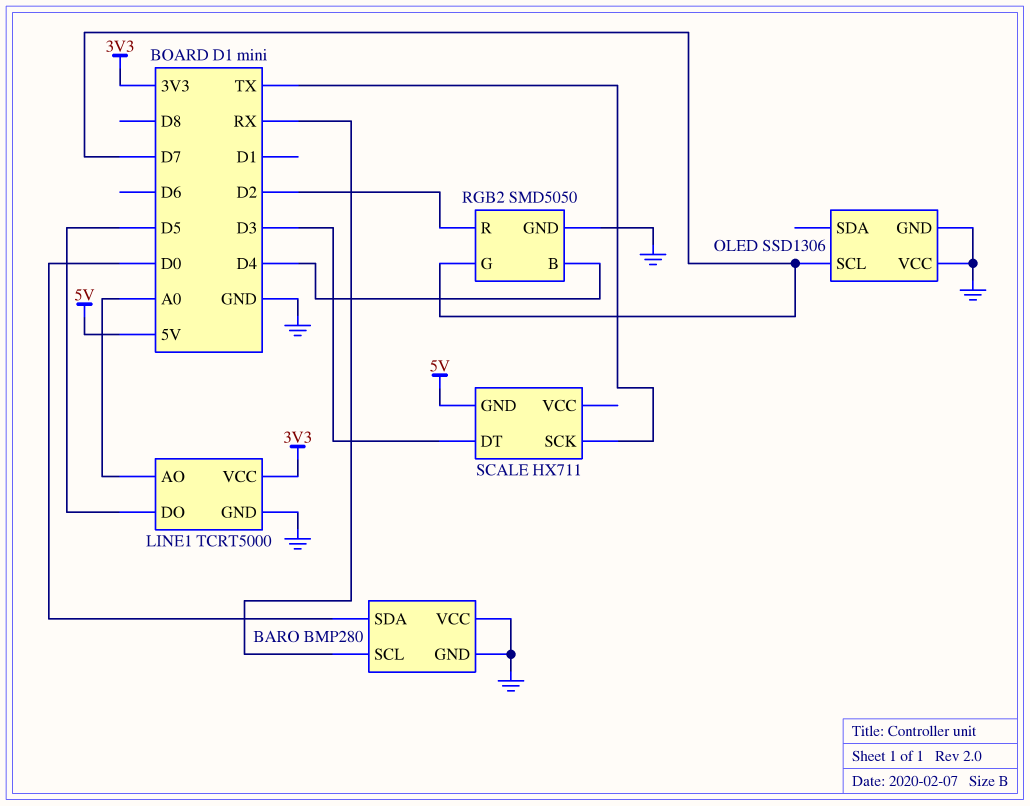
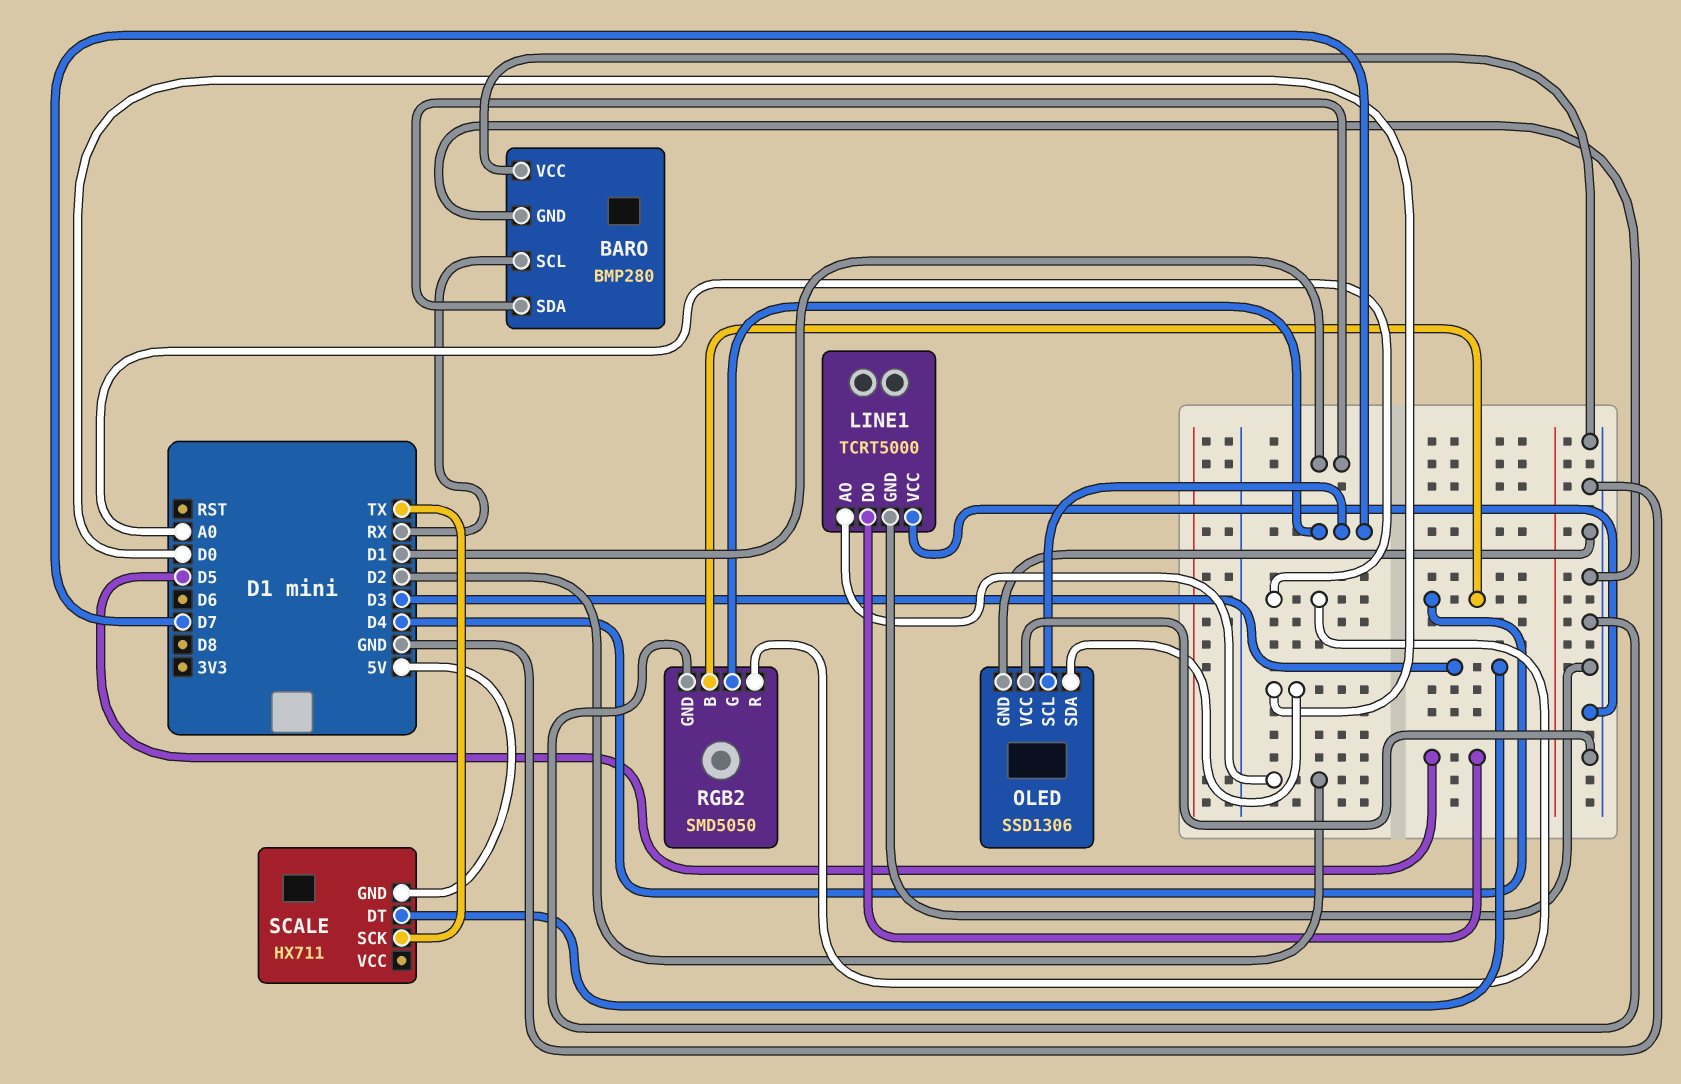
BARO pin SDA: D0 -> D1
LINE1 pin AO: A0 -> D2
LINE1 pin VCC: 3V3 -> GND
OLED pin SDA: none -> D0
RGB2 pin R: D2 -> A0

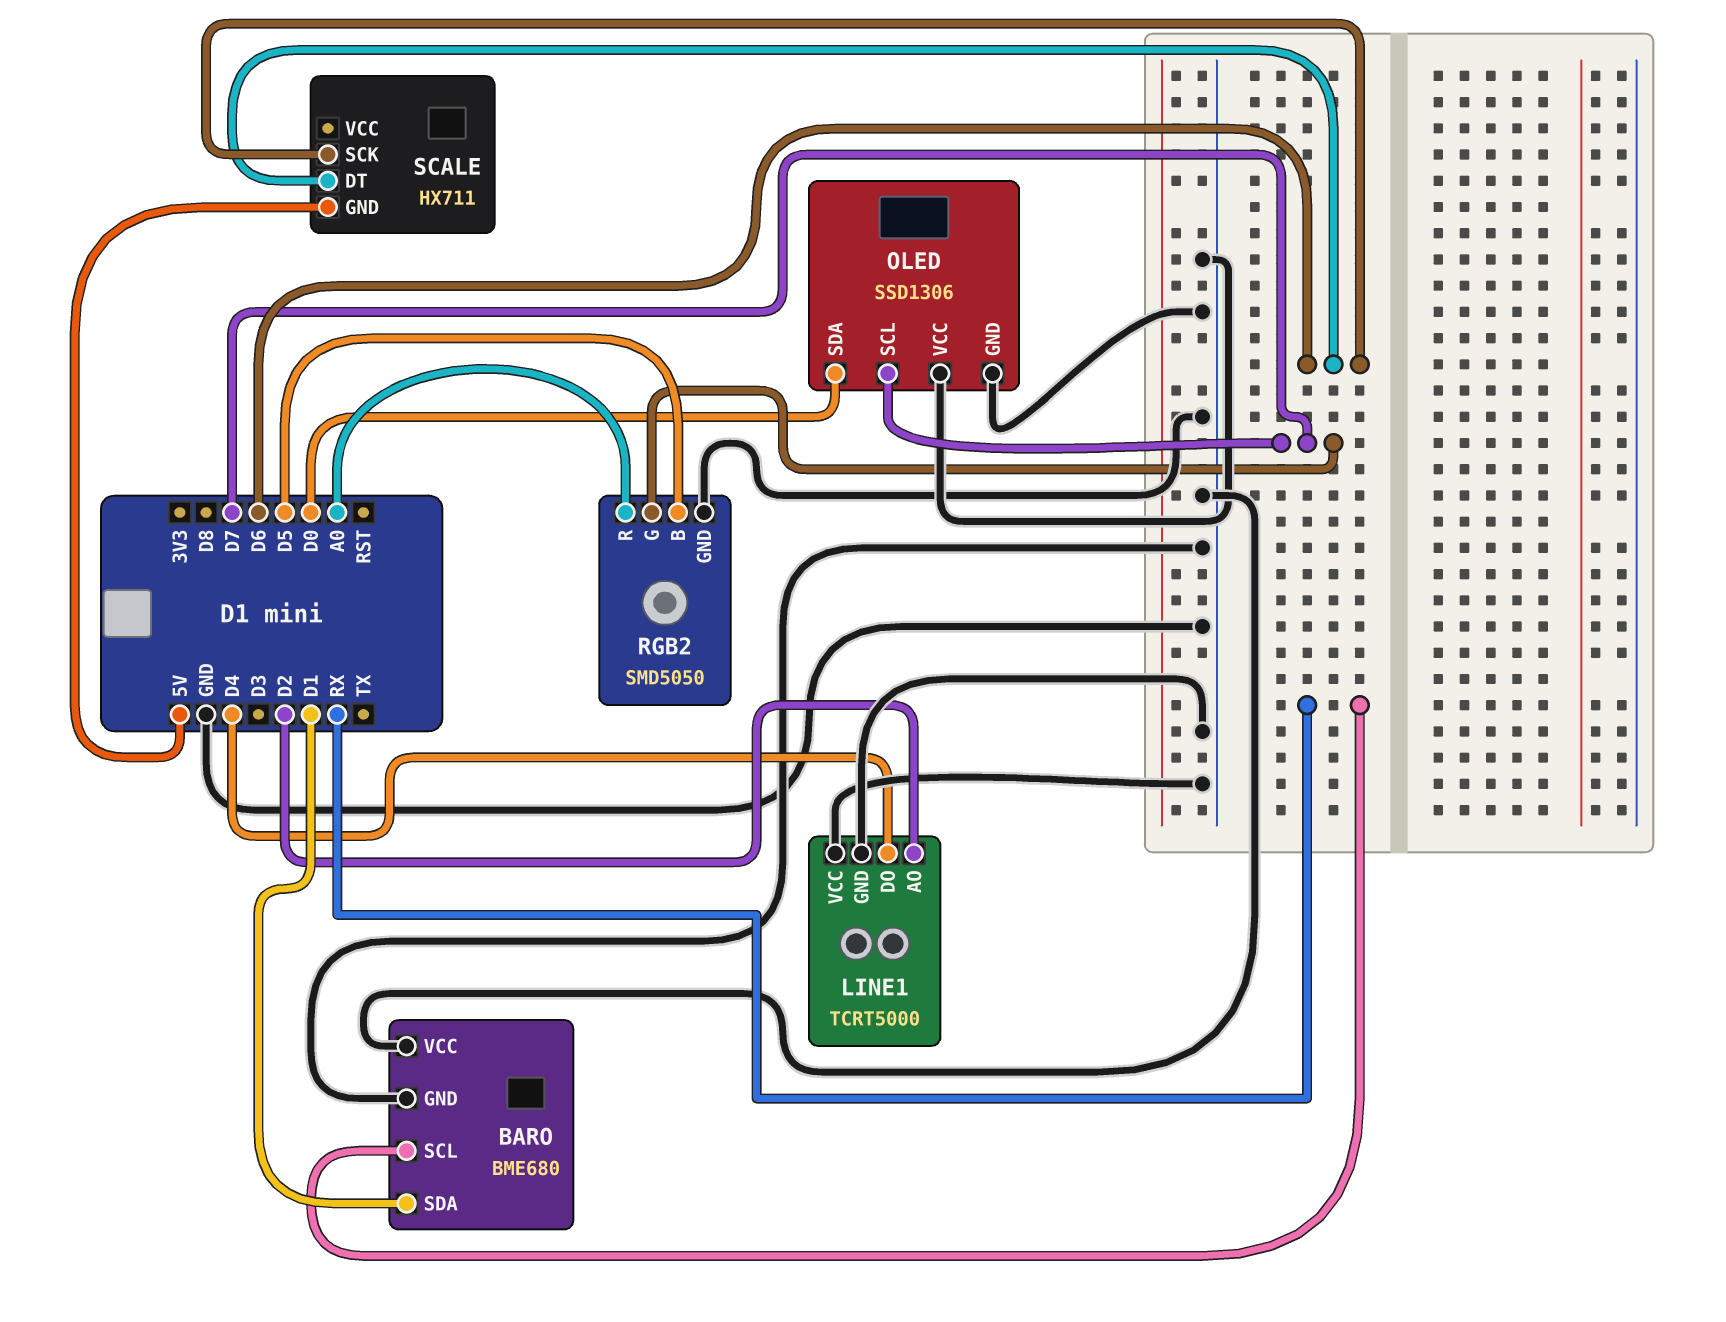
BARO: BMP280 -> BME680
LINE1 pin DO: D5 -> D4
RGB2 pin B: D4 -> D5
SCALE pin DT: D3 -> D6
SCALE pin SCK: TX -> D6

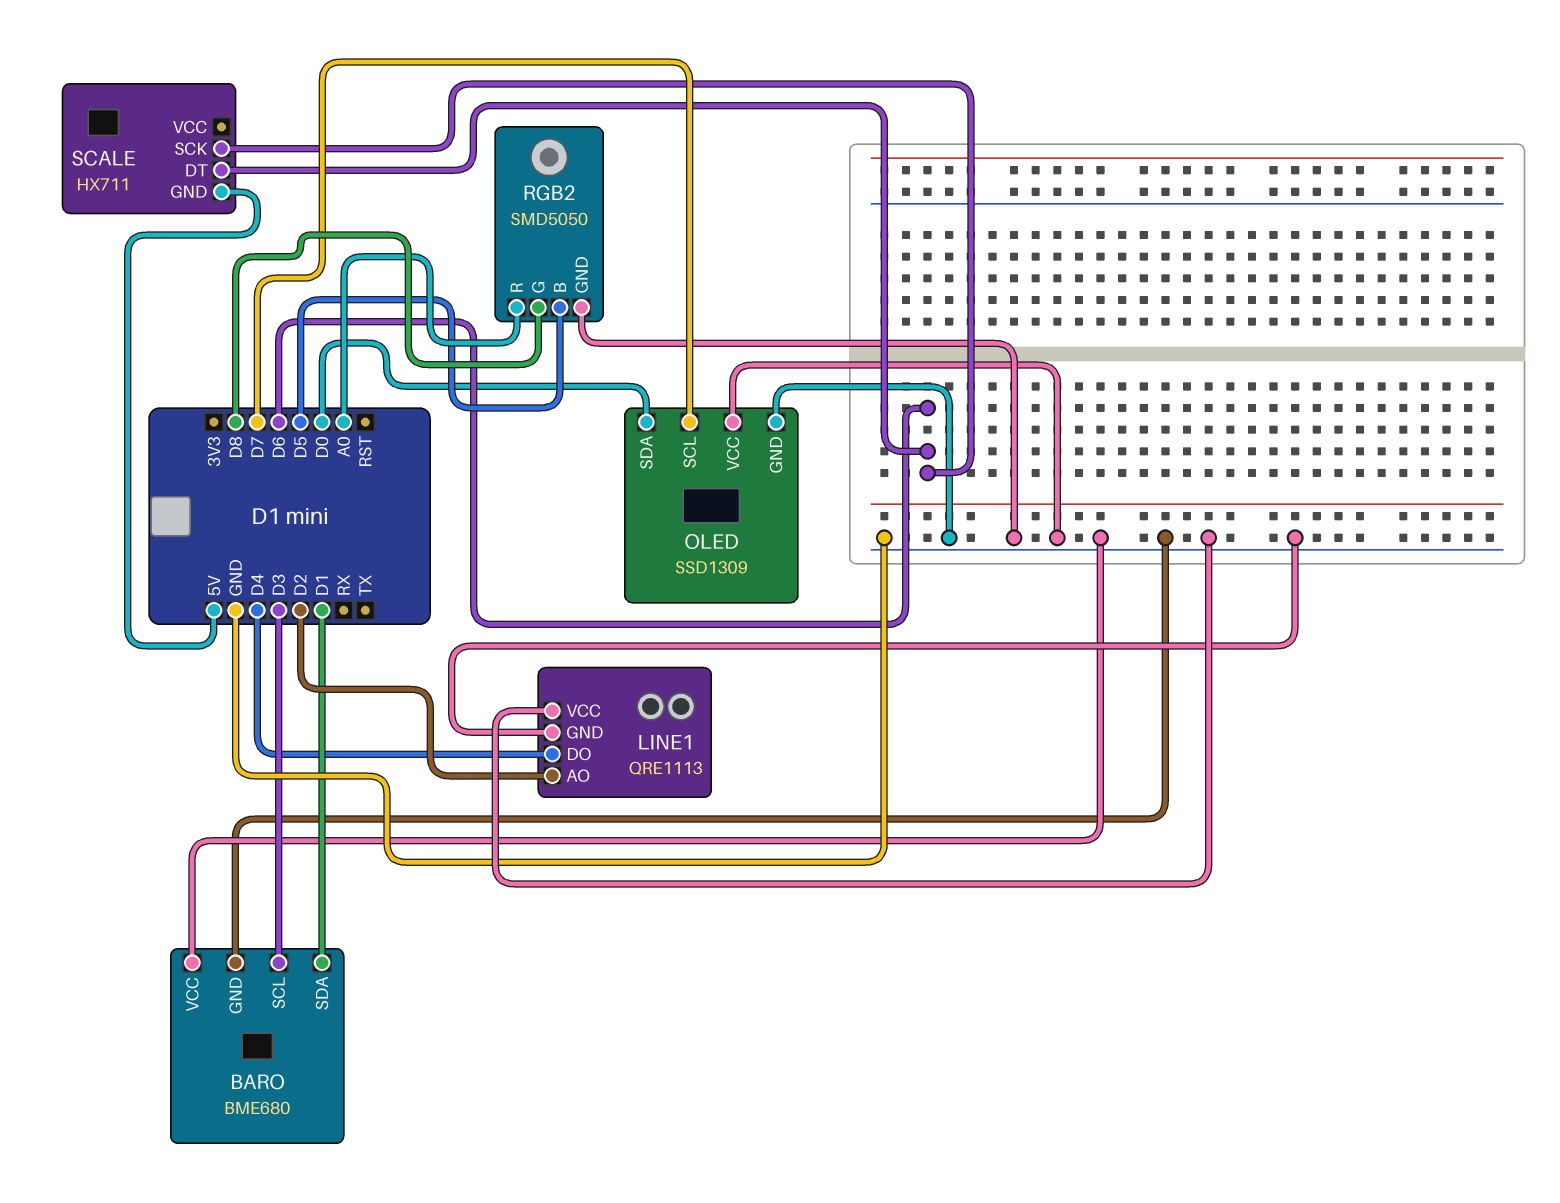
BARO pin SCL: RX -> D3
LINE1: TCRT5000 -> QRE1113
OLED: SSD1306 -> SSD1309
RGB2 pin G: D7 -> D8

